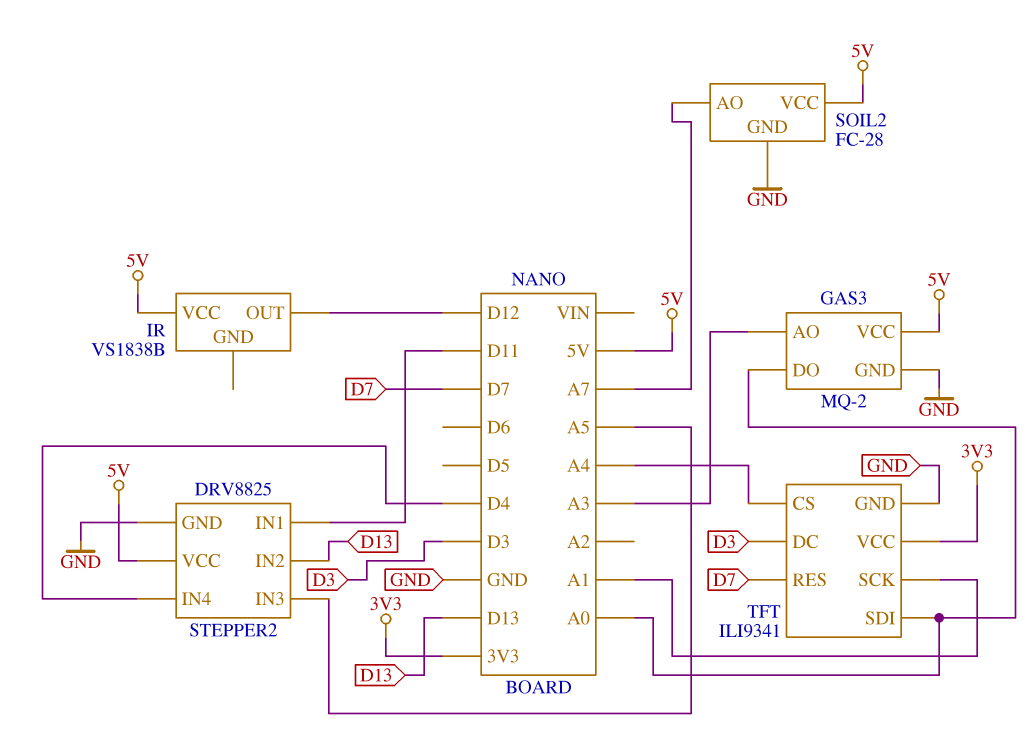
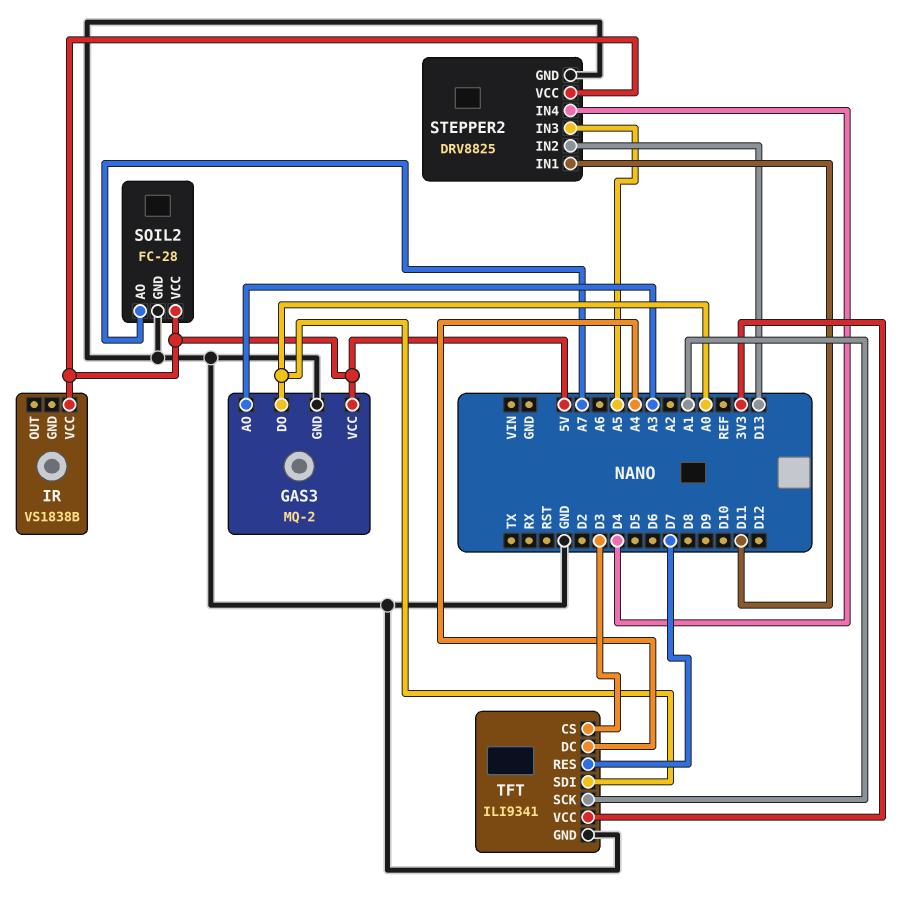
IR pin OUT: D12 -> none
TFT pin CS: A4 -> D3
TFT pin DC: D3 -> A4

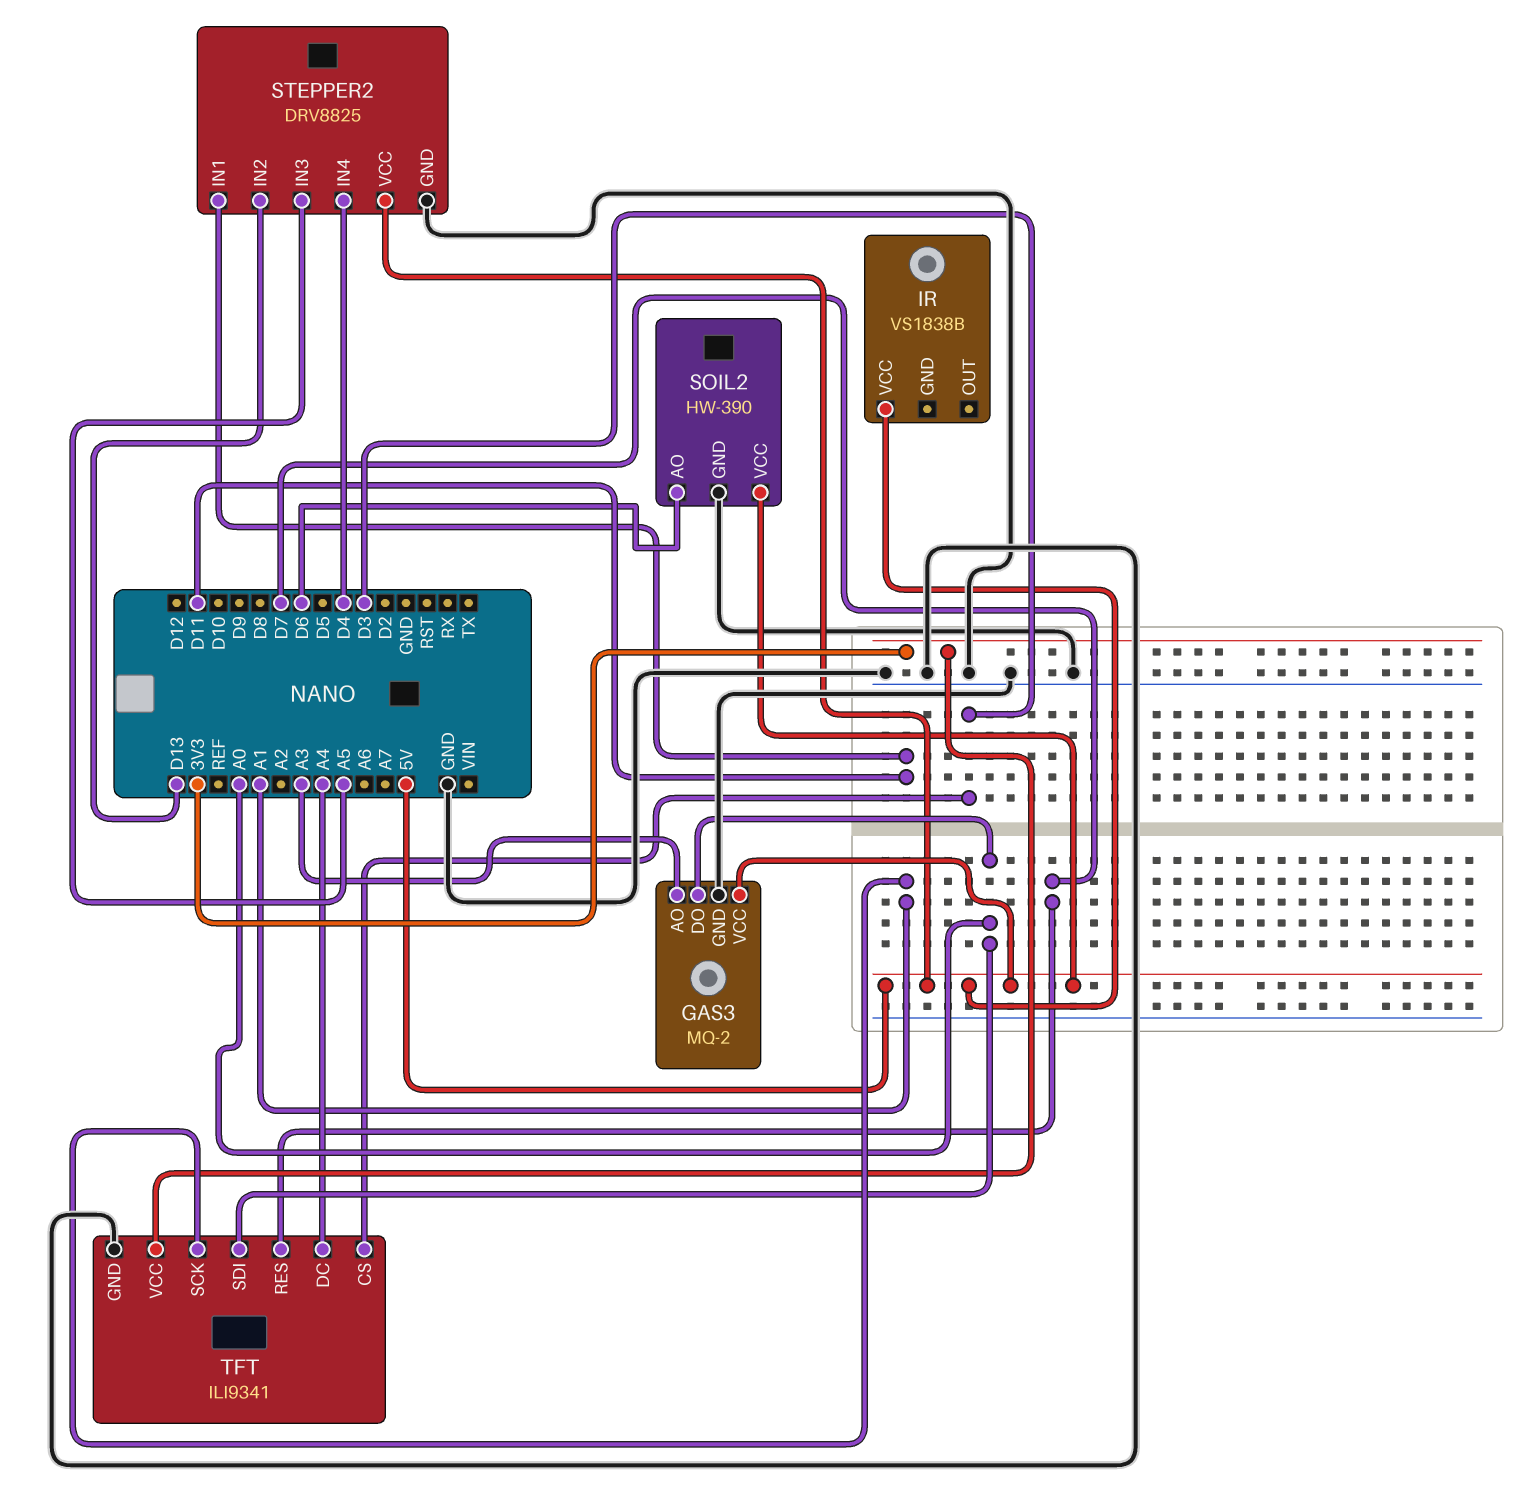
SOIL2: FC-28 -> HW-390
SOIL2 pin AO: A7 -> D6

